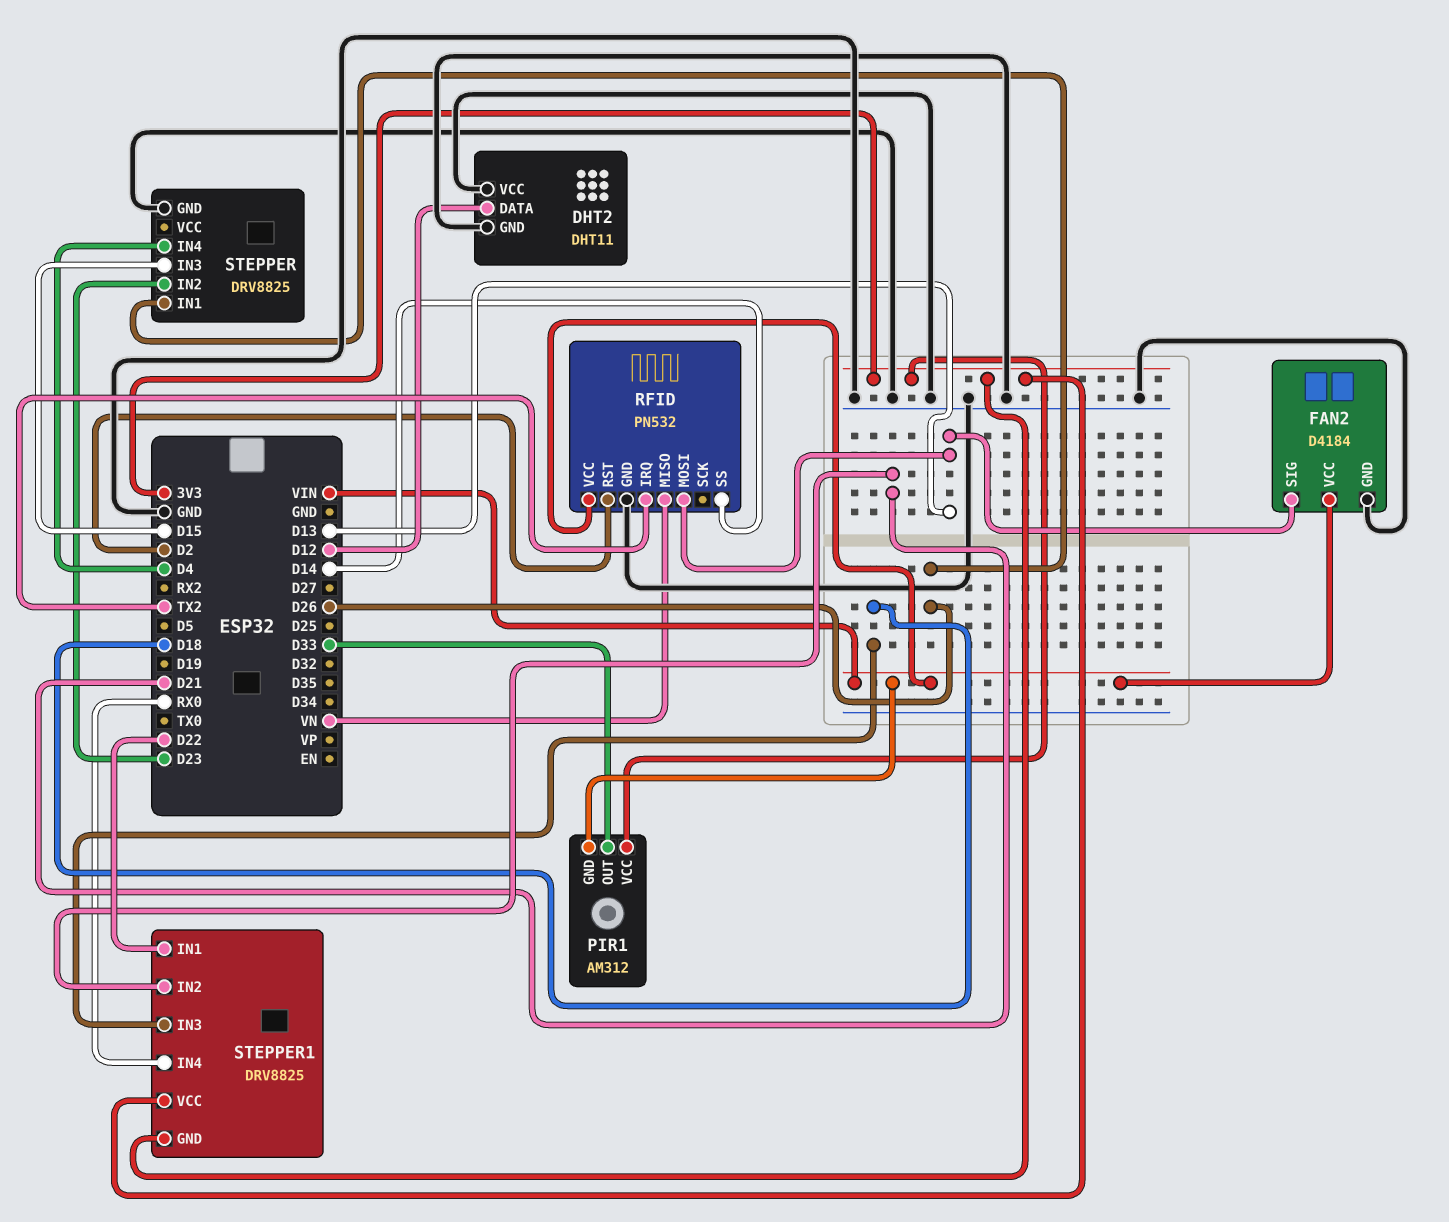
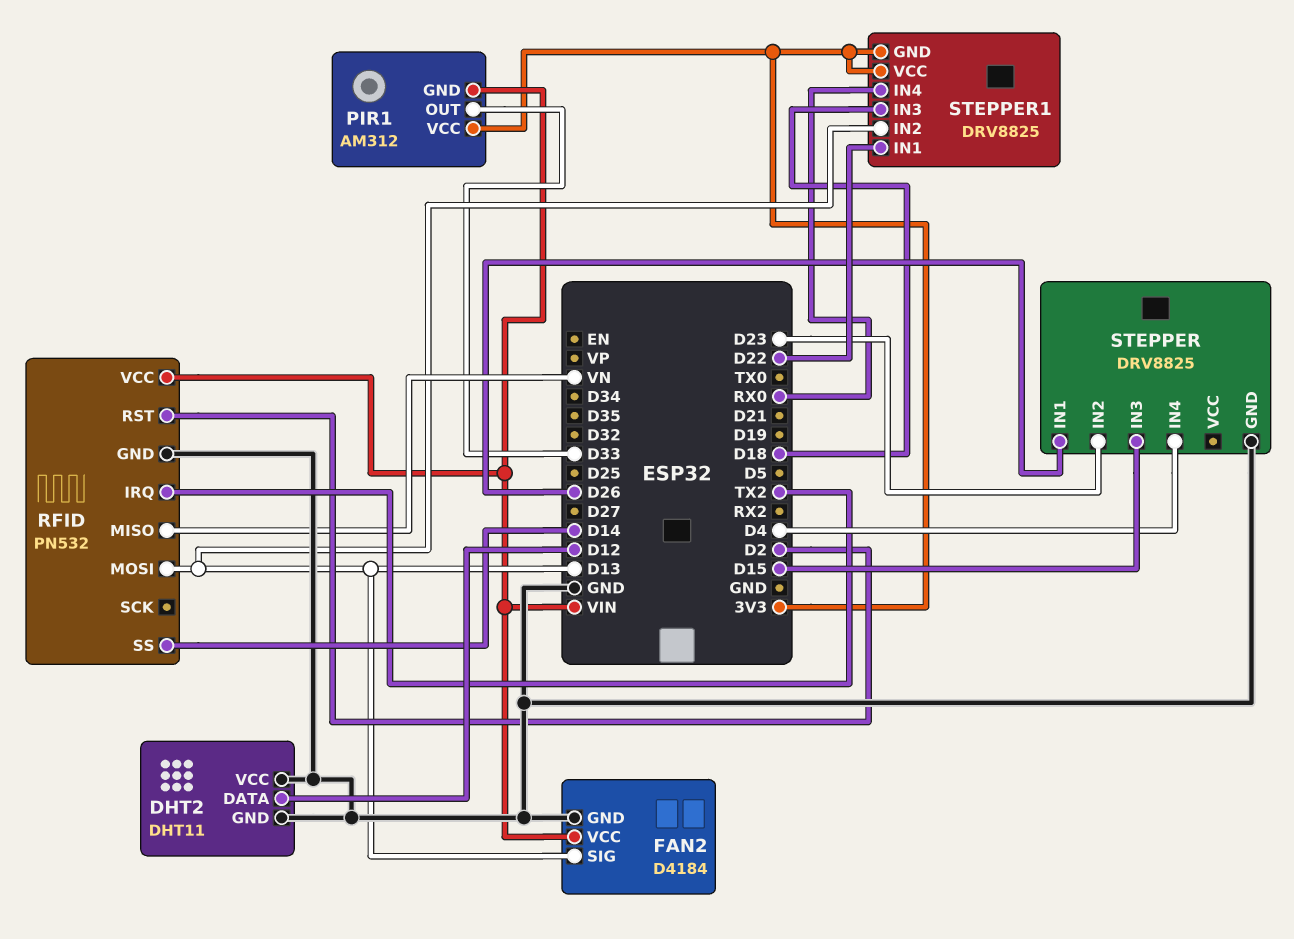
STEPPER1 pin IN2: D21 -> D13

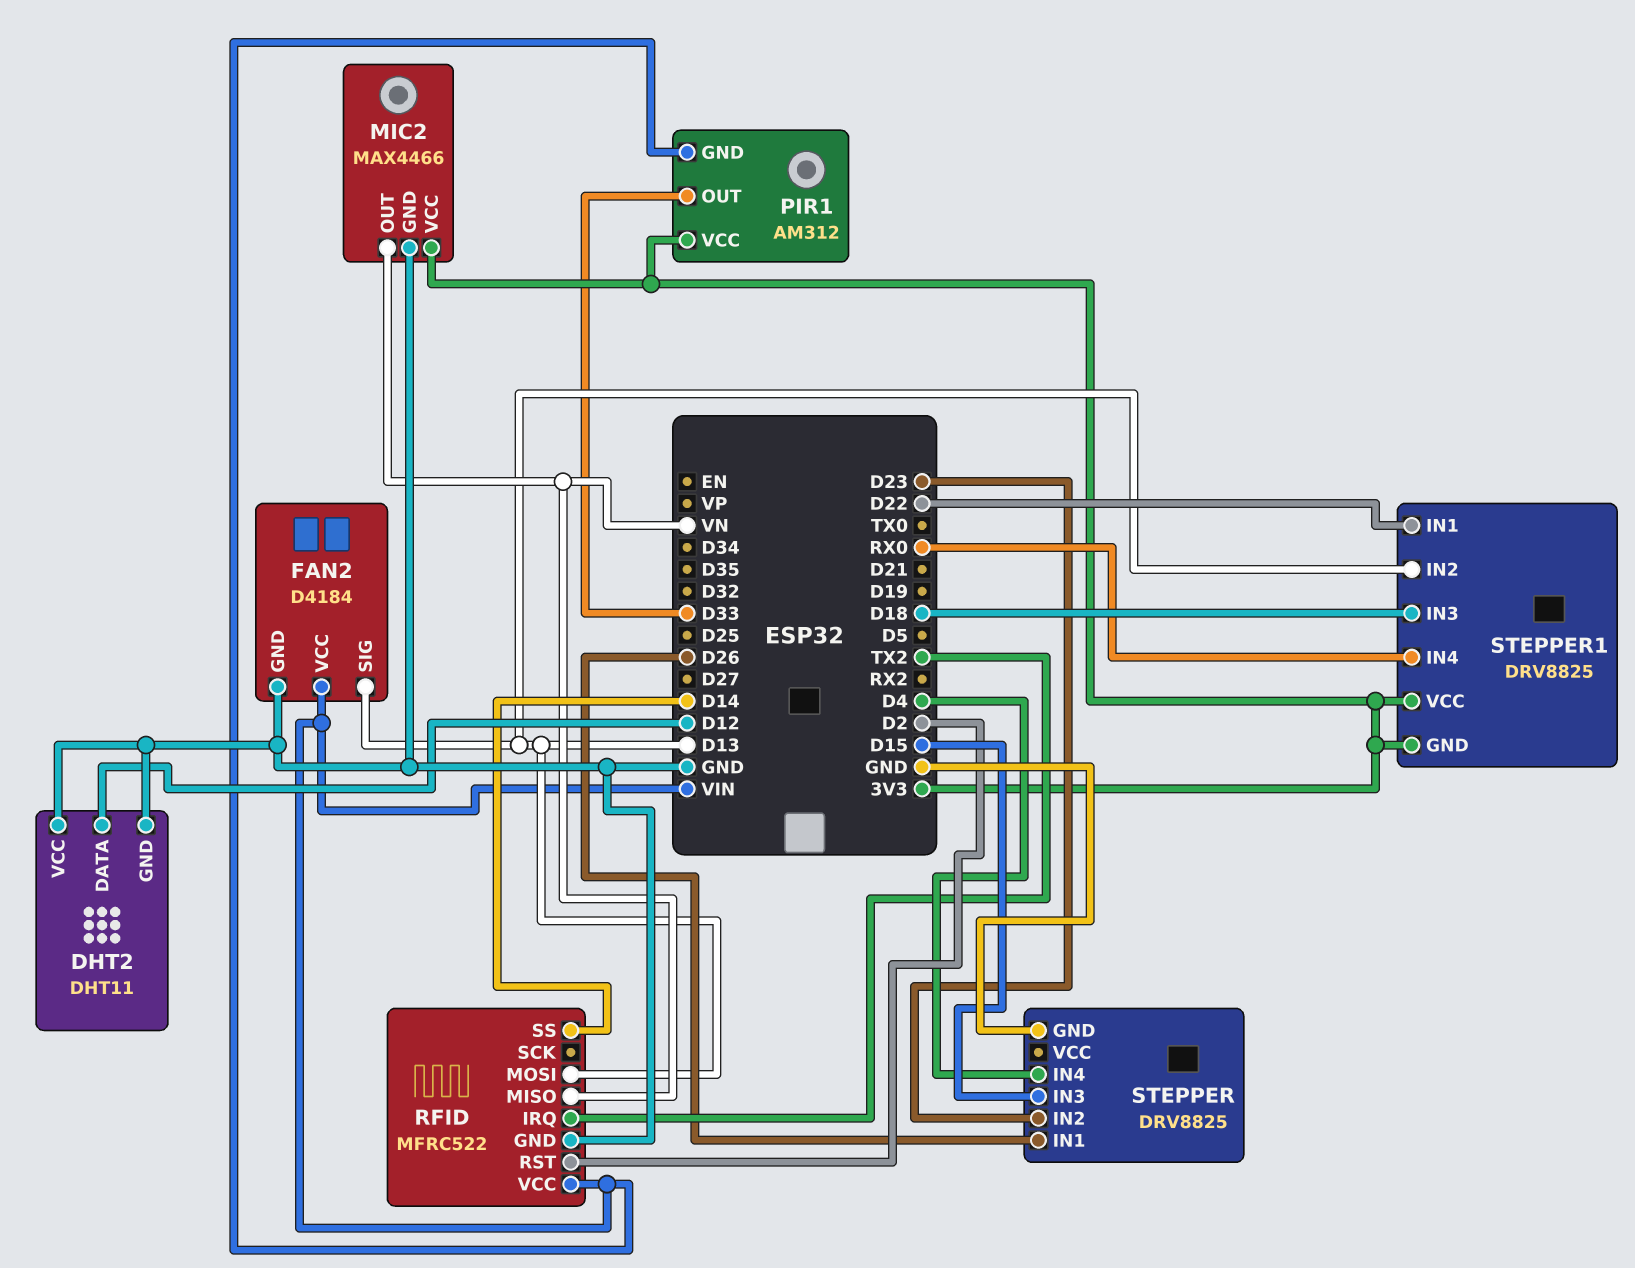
MIC2: none -> MAX4466
MIC2 pin GND: none -> GND
MIC2 pin OUT: none -> VN
MIC2 pin VCC: none -> 3V3
RFID: PN532 -> MFRC522

